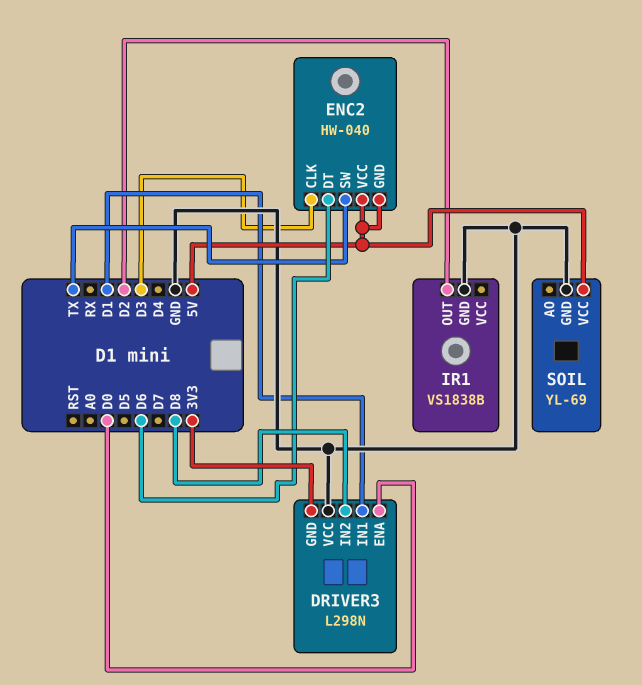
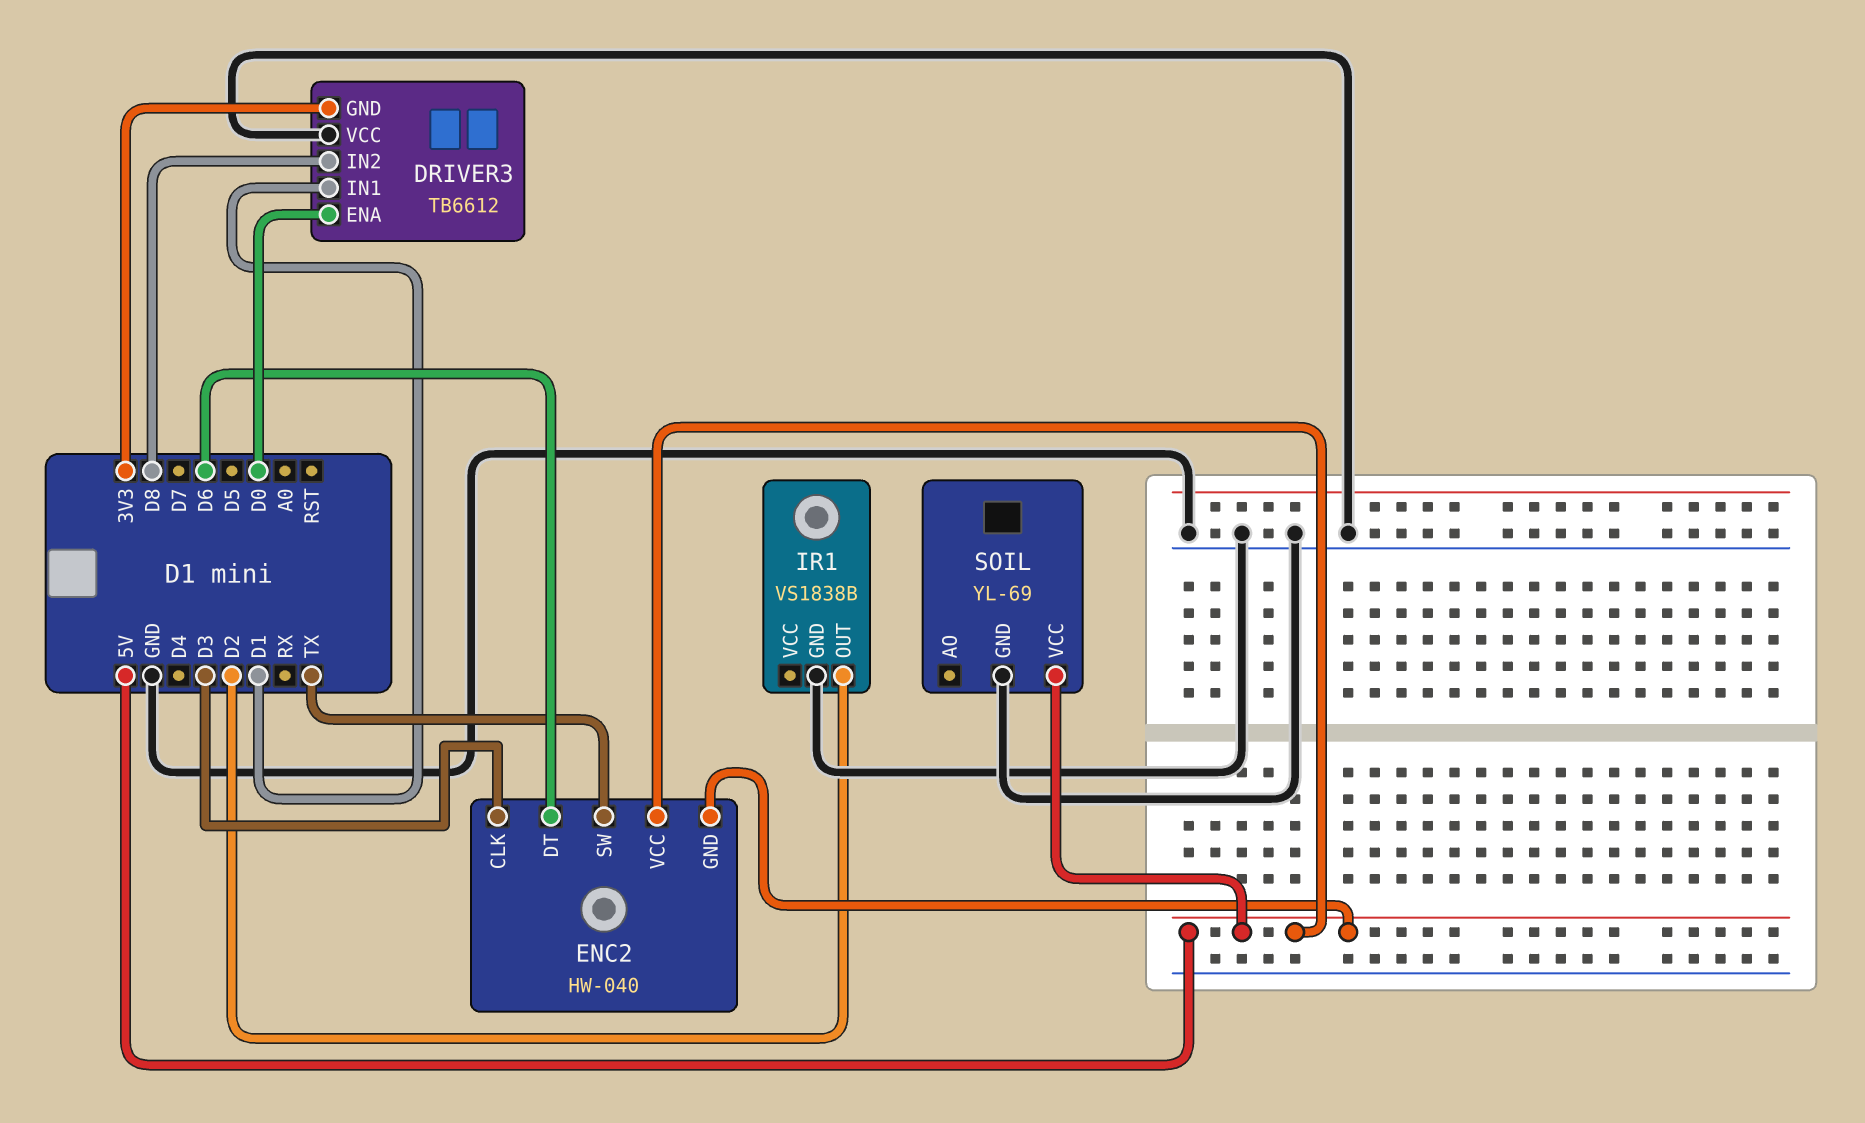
DRIVER3: L298N -> TB6612

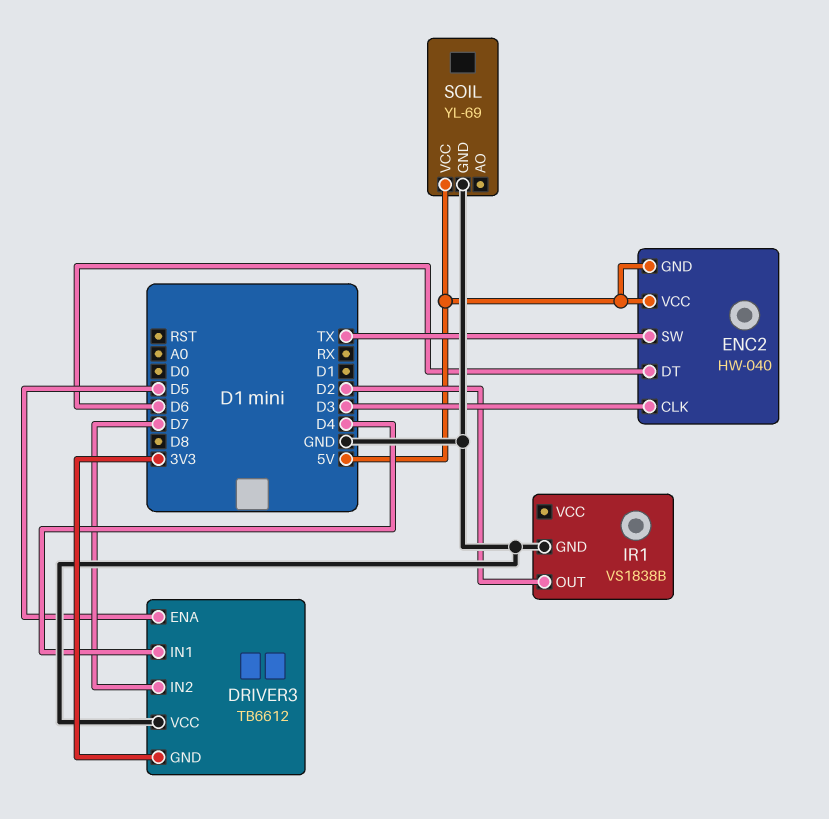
DRIVER3 pin ENA: D0 -> D5
DRIVER3 pin IN1: D1 -> D4
DRIVER3 pin IN2: D8 -> D7

